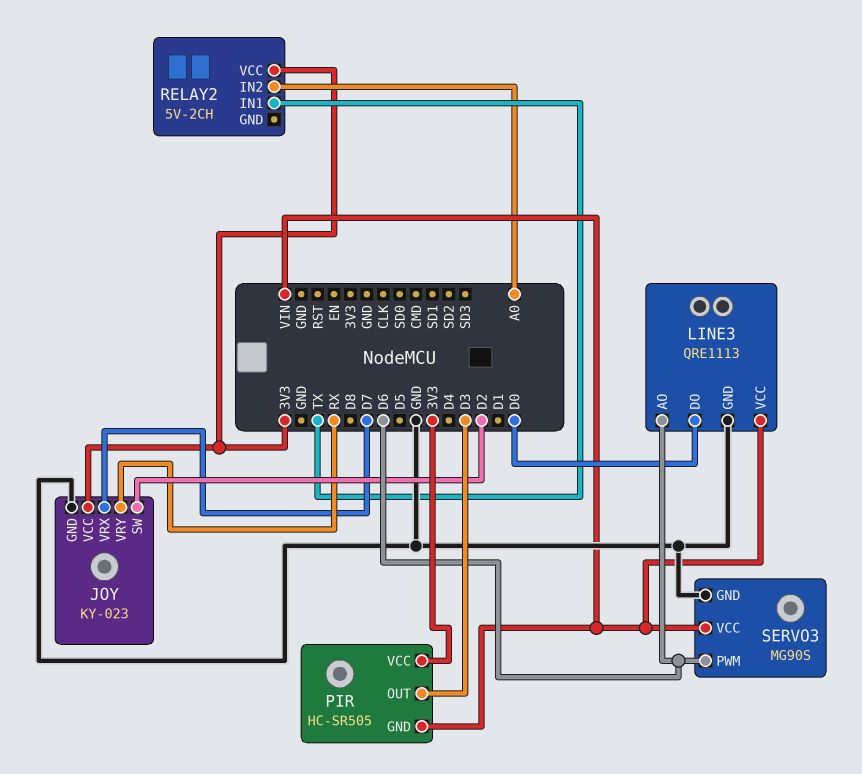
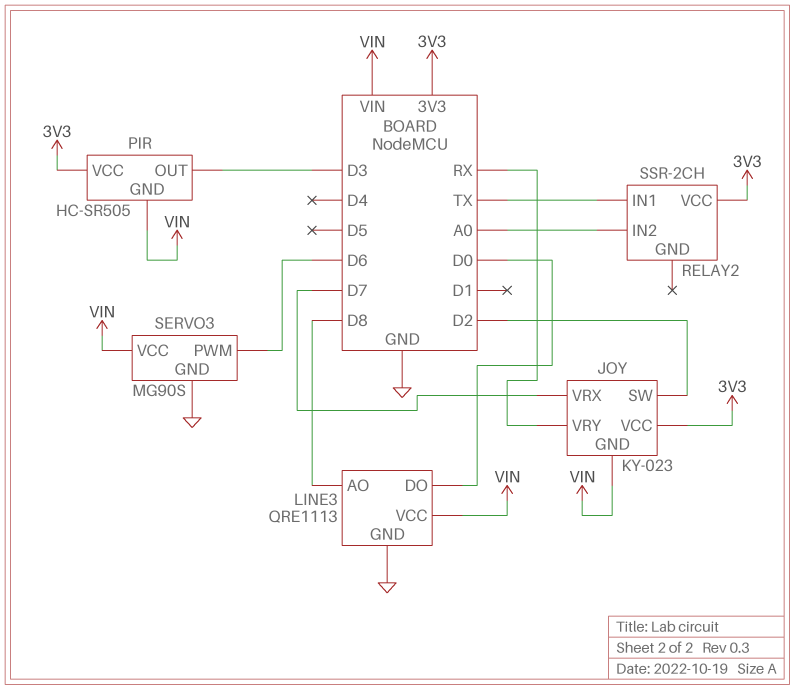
JOY pin GND: GND -> VIN
LINE3 pin AO: D6 -> D8
RELAY2: 5V-2CH -> SSR-2CH

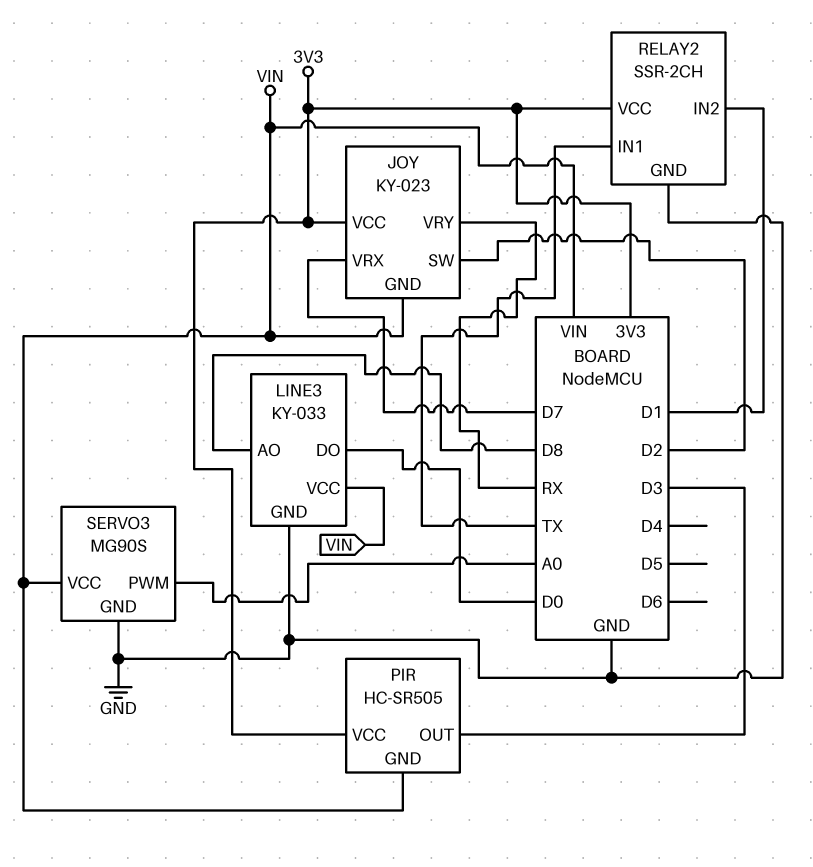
LINE3: QRE1113 -> KY-033
RELAY2 pin GND: none -> GND
RELAY2 pin IN2: A0 -> D1
SERVO3 pin PWM: D6 -> A0

